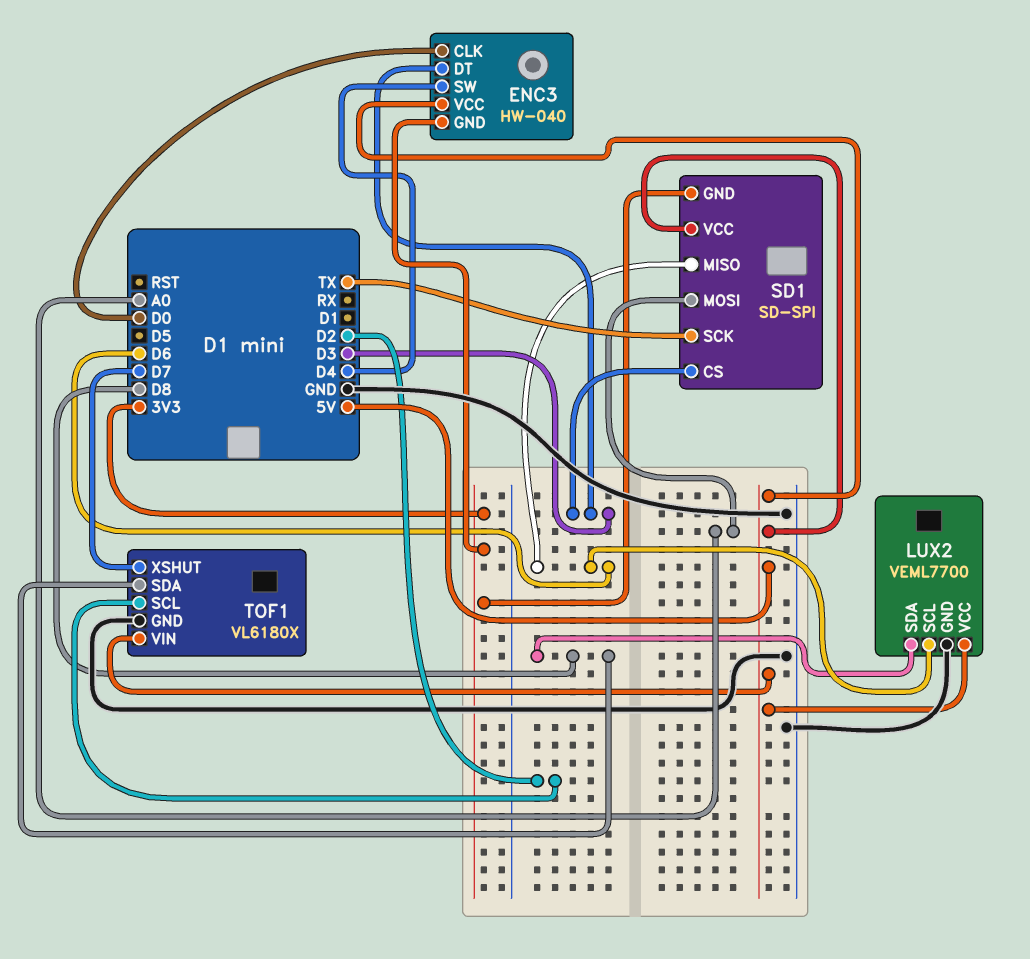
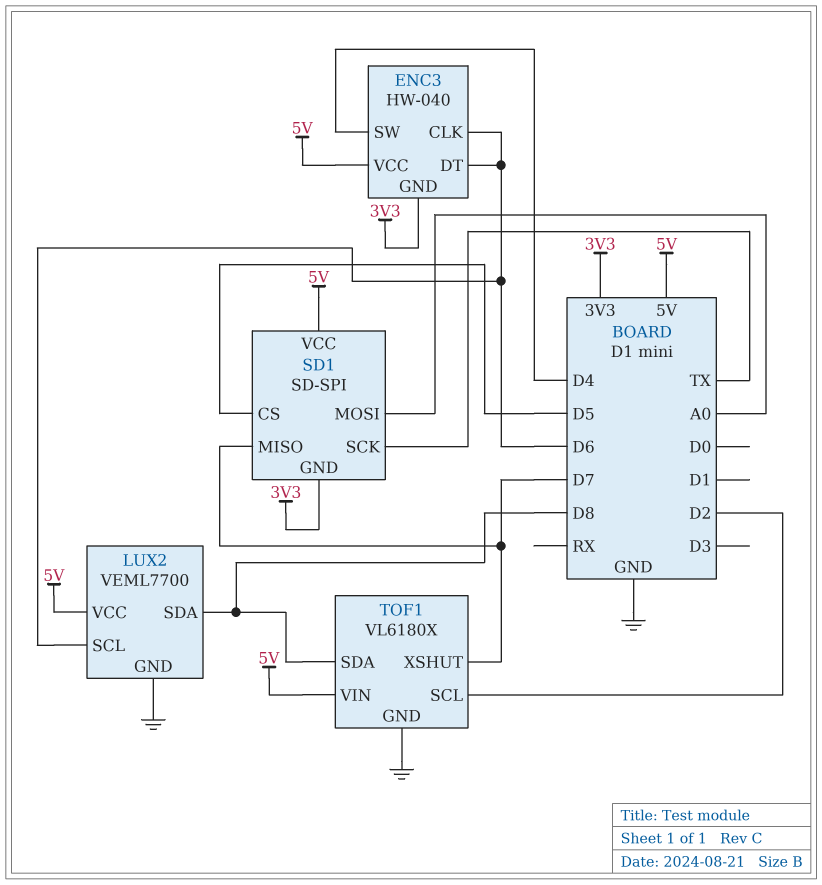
ENC3 pin CLK: D0 -> D6
ENC3 pin DT: D3 -> D6
SD1 pin CS: D3 -> D5
SD1 pin MISO: D6 -> D7

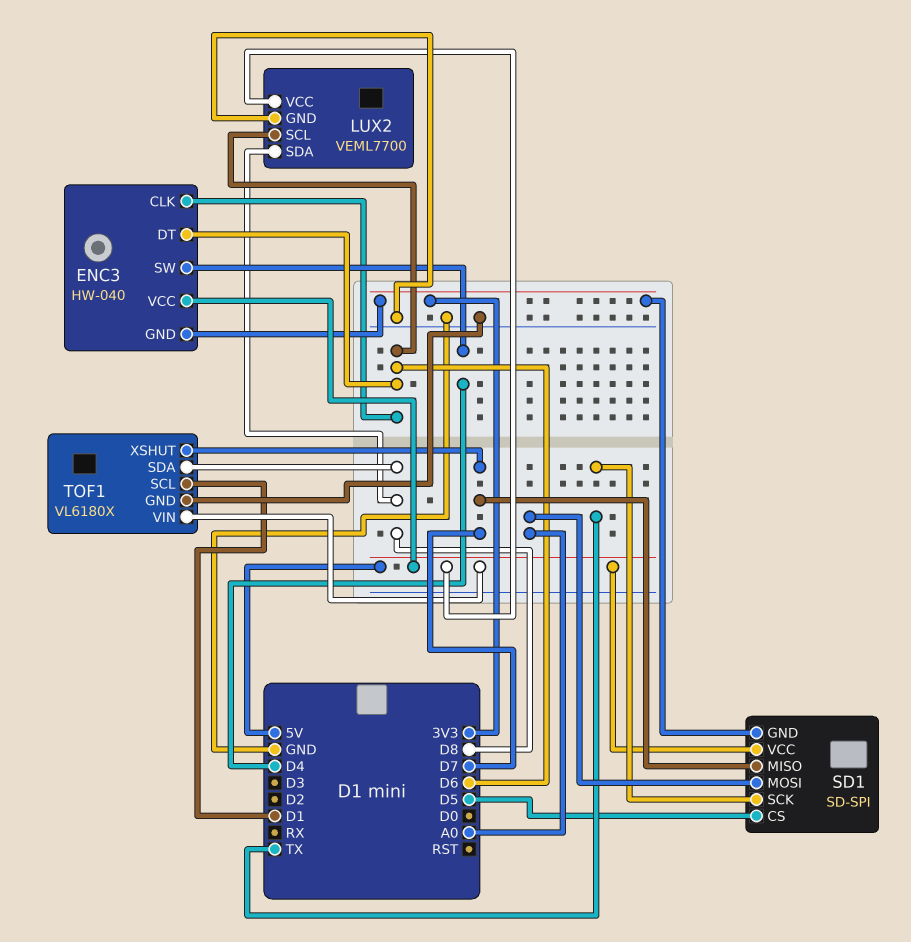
TOF1 pin SCL: D2 -> D1

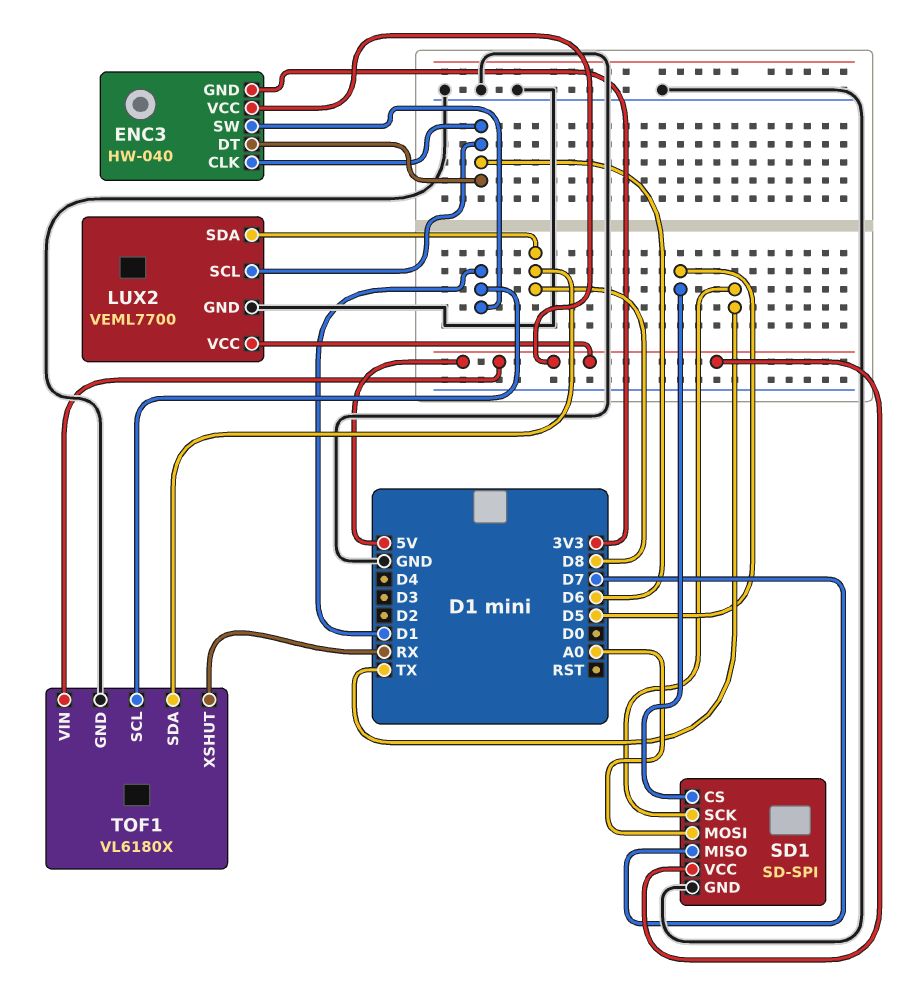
ENC3 pin SW: D4 -> D1
SD1 pin GND: 3V3 -> GND
TOF1 pin XSHUT: D7 -> RX

